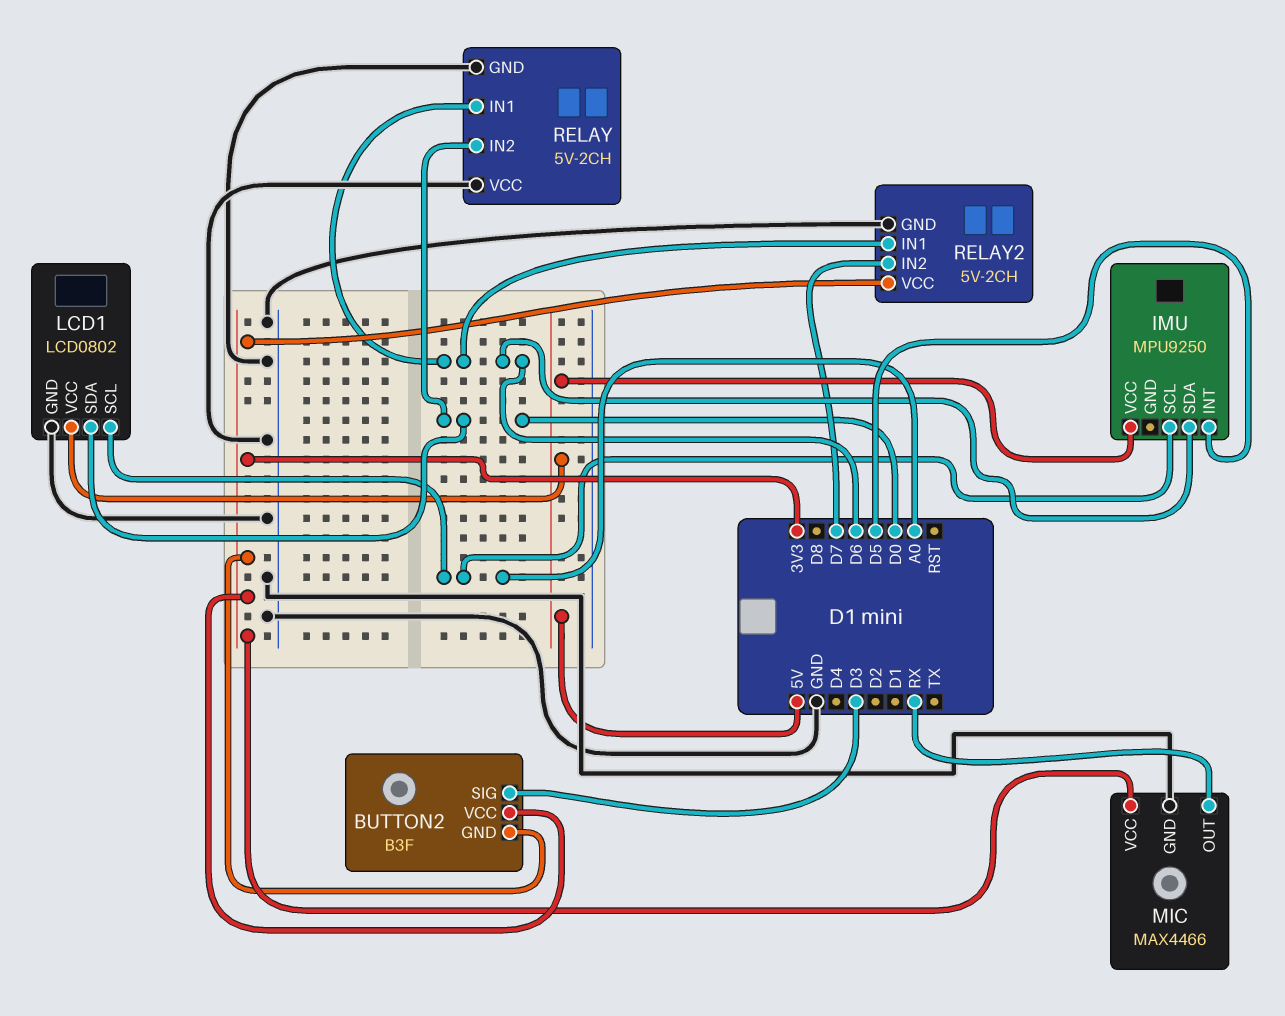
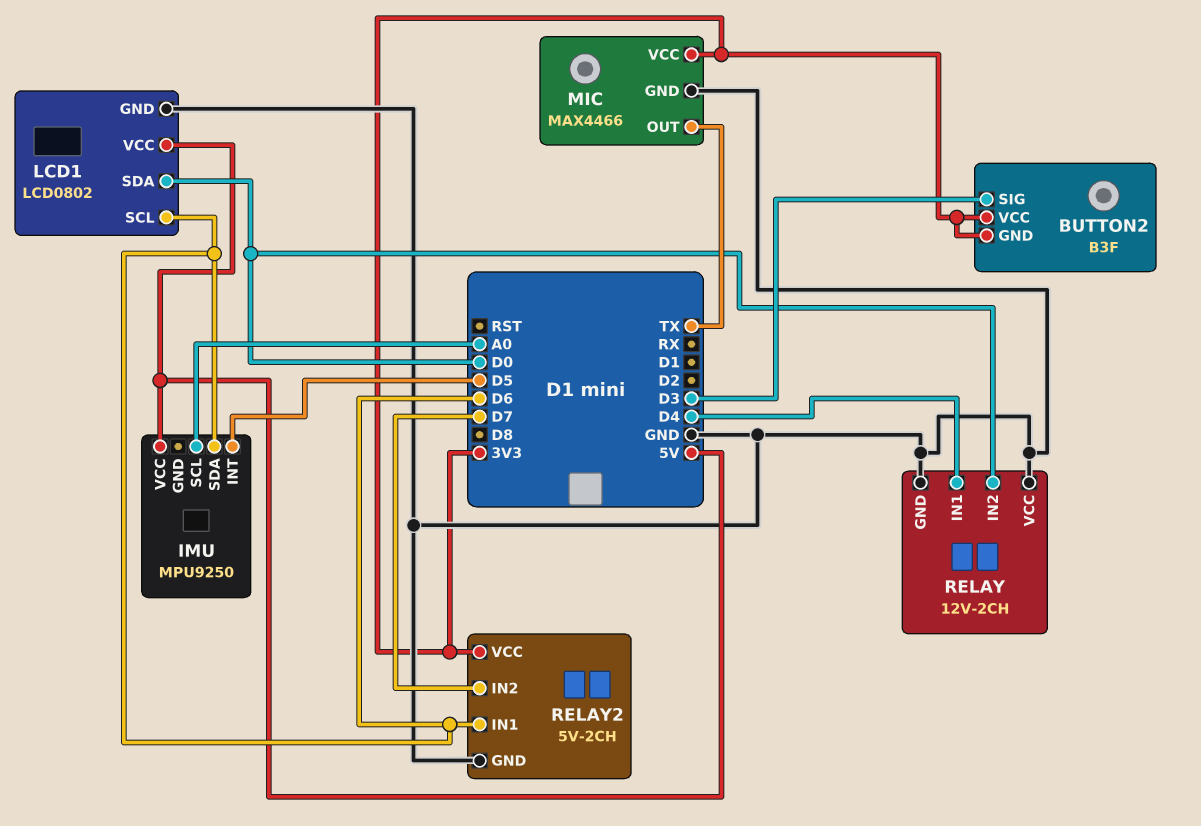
LCD1 pin SCL: A0 -> D6
MIC pin OUT: RX -> TX
RELAY: 5V-2CH -> 12V-2CH
RELAY pin IN1: D6 -> D4

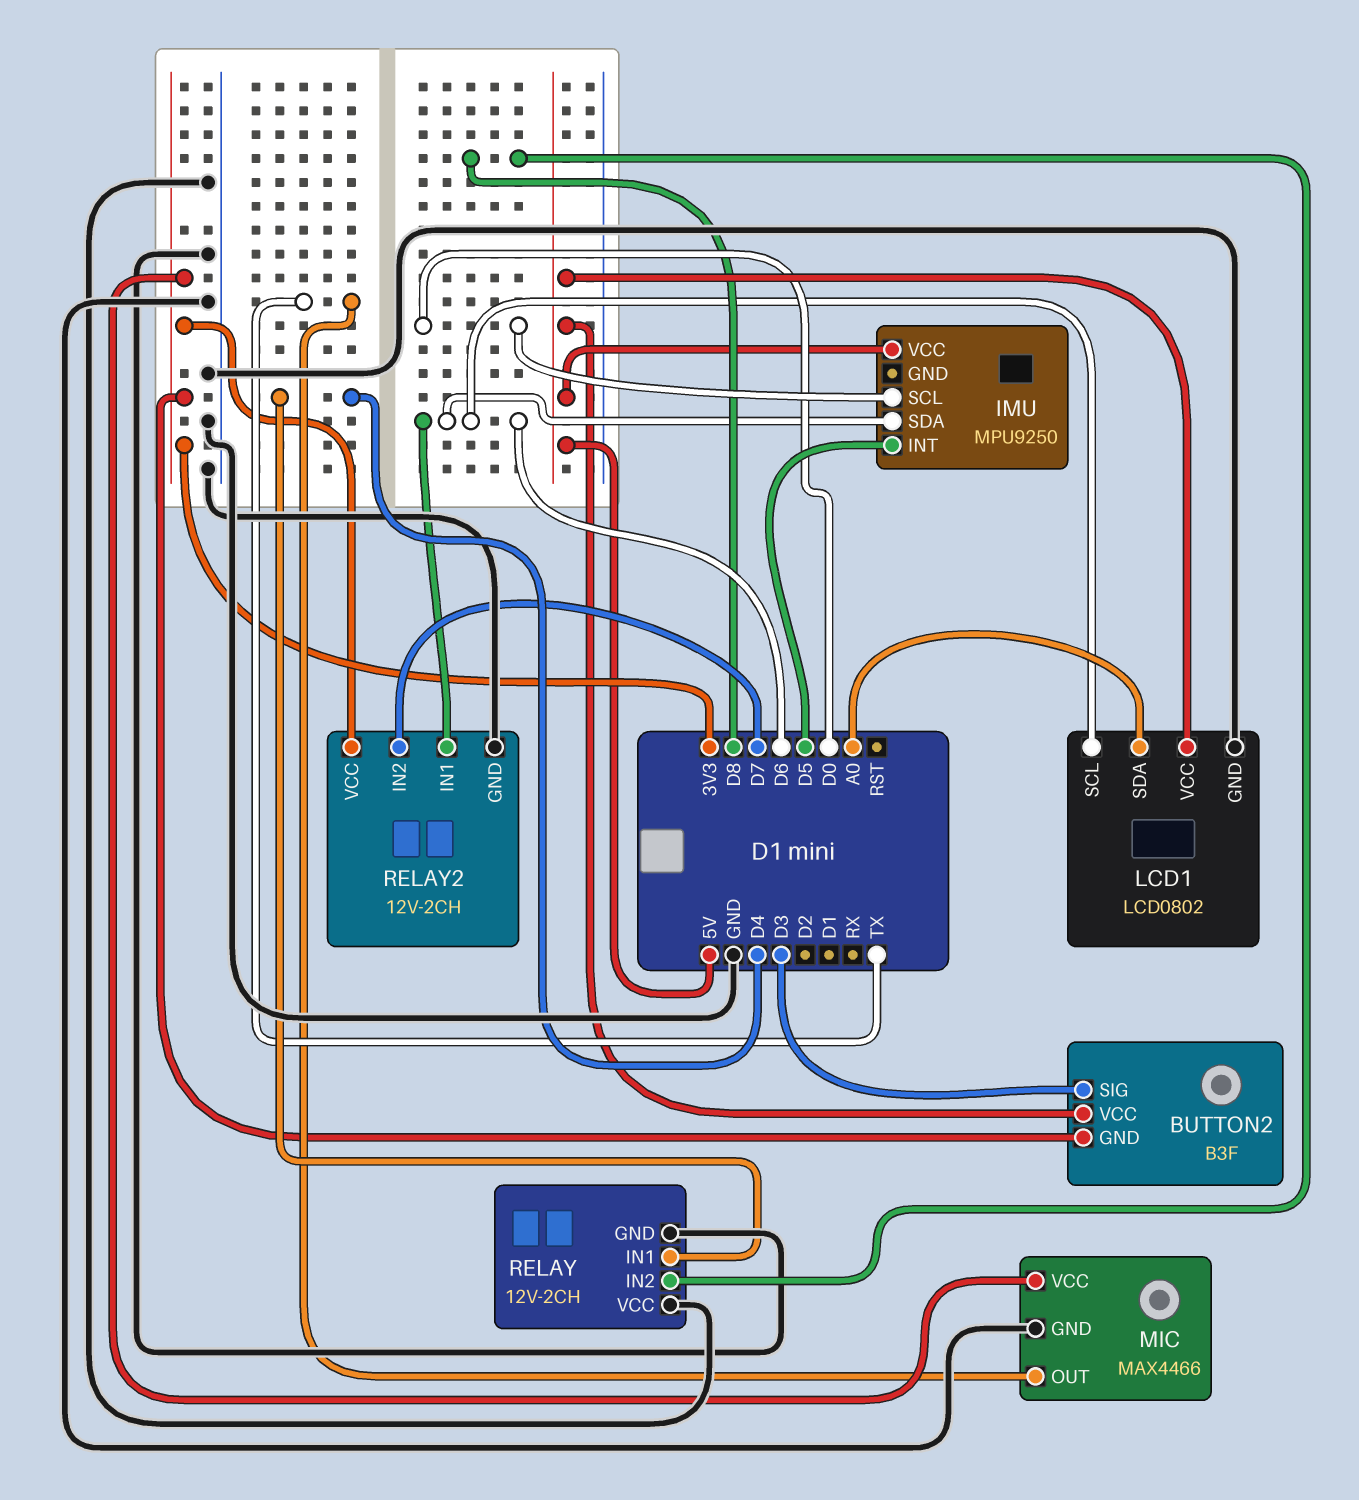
BUTTON2 pin VCC: 3V3 -> 5V
IMU pin SCL: A0 -> D0
LCD1 pin SDA: D0 -> A0
RELAY pin IN2: D0 -> D8
RELAY2: 5V-2CH -> 12V-2CH

